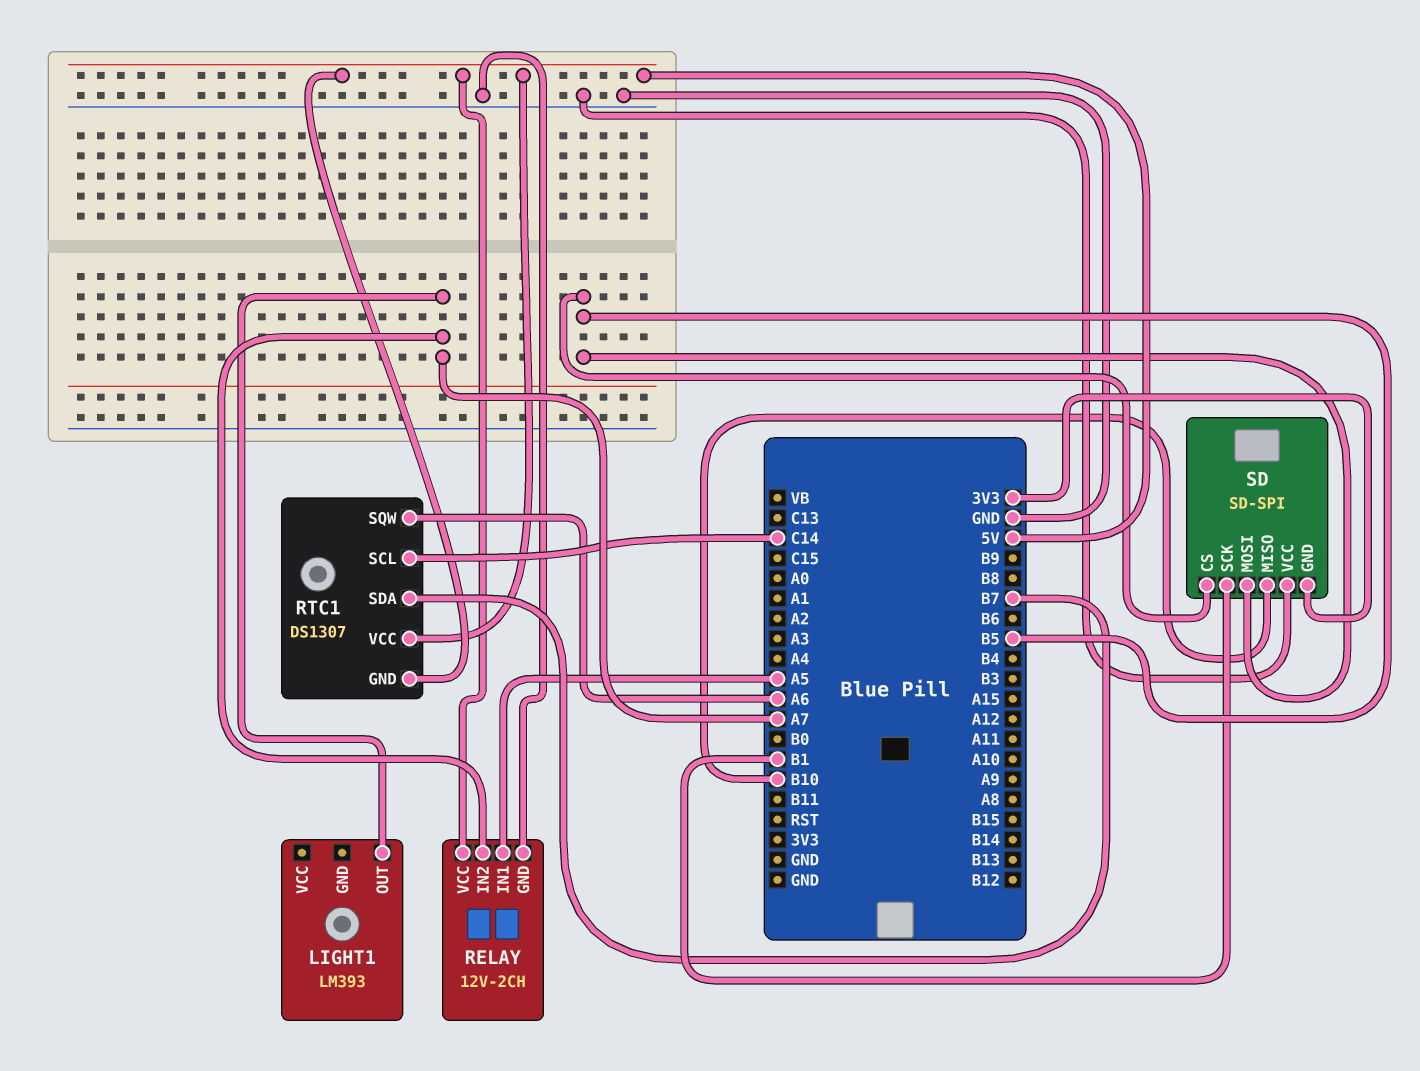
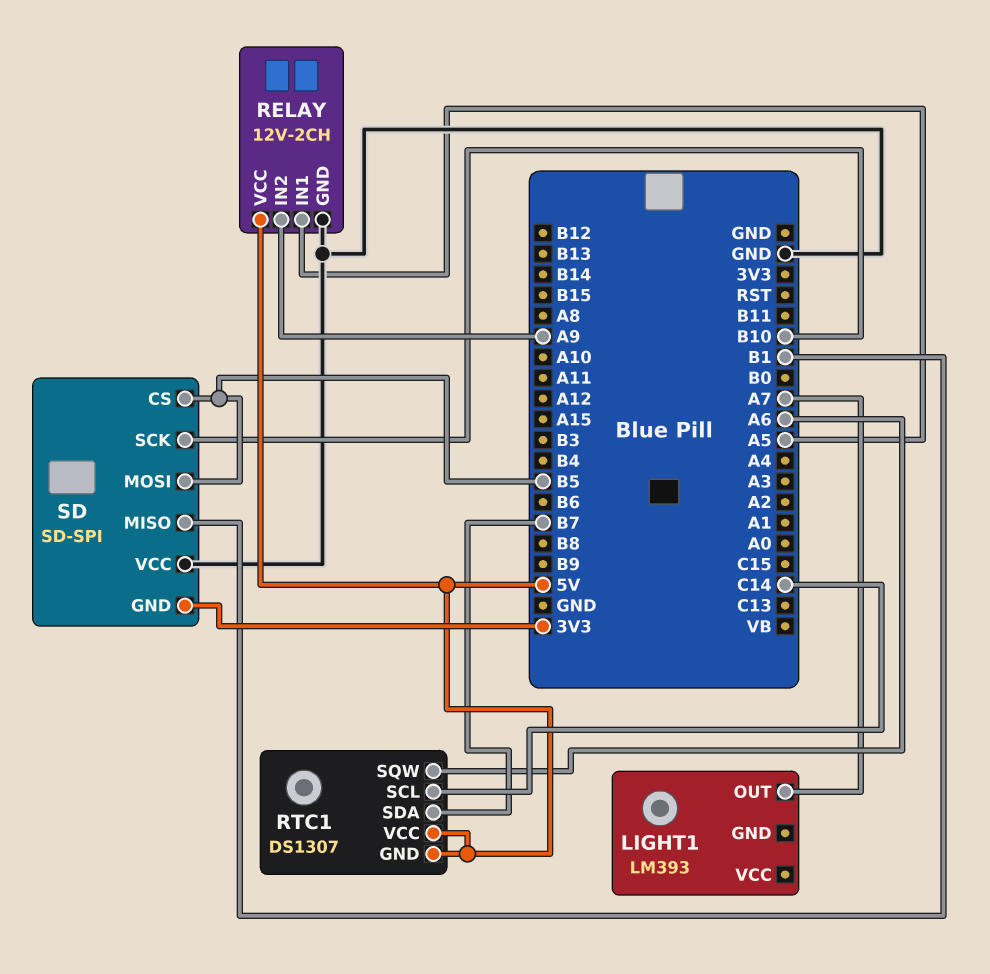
RELAY pin IN2: A7 -> A9
SD pin MISO: B10 -> B1
SD pin SCK: B1 -> B10

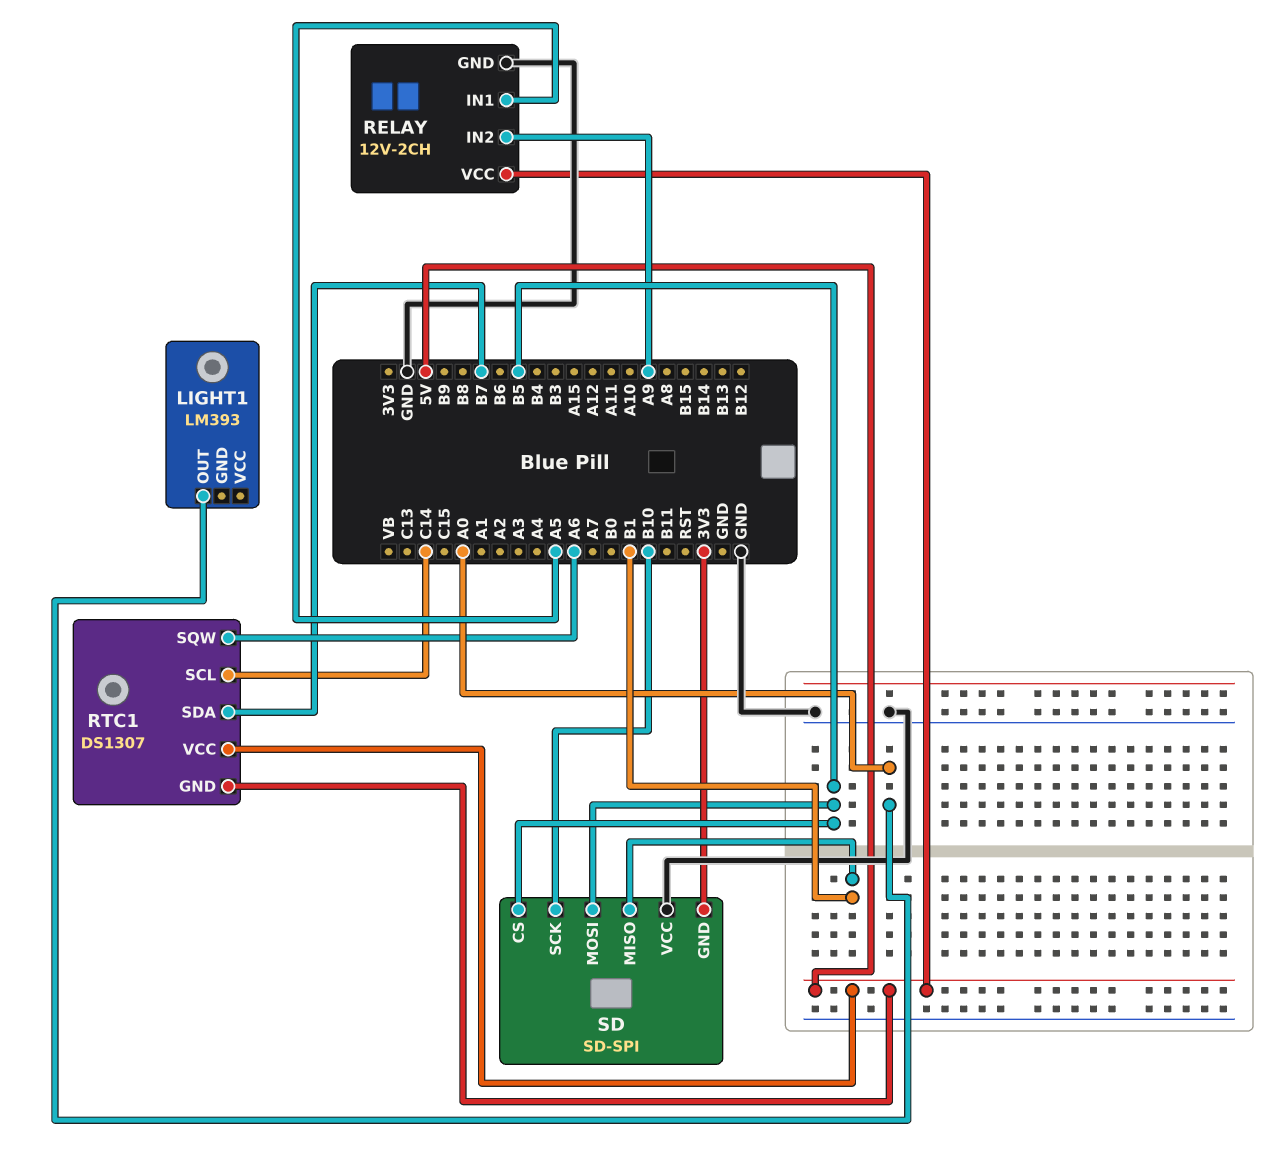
LIGHT1 pin OUT: A7 -> A0

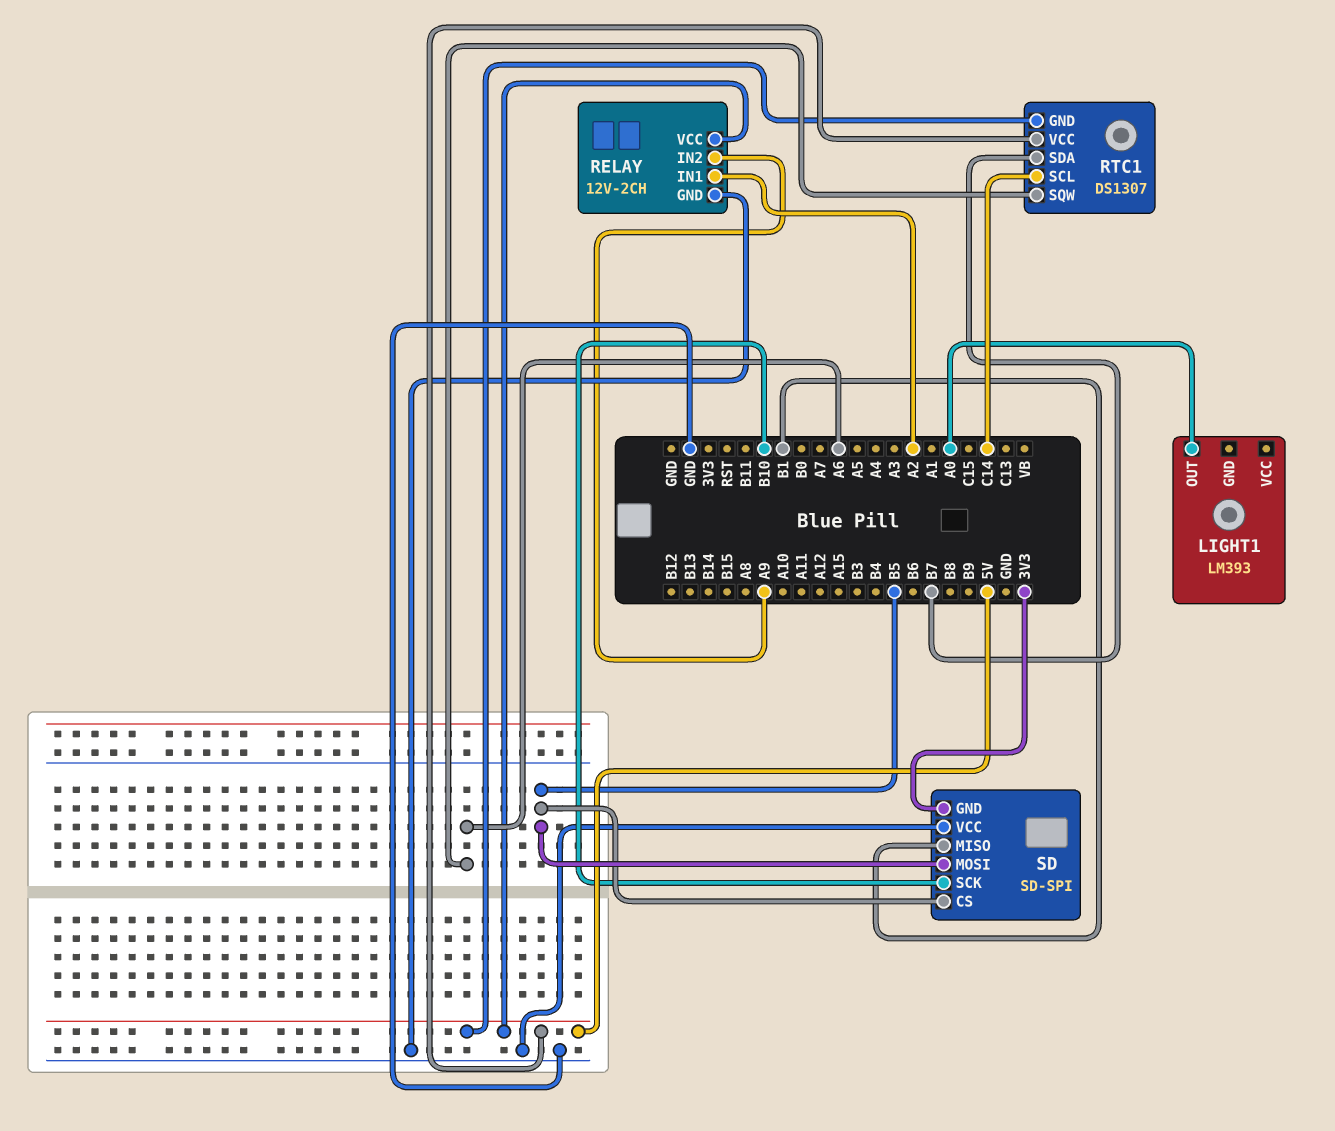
RELAY pin IN1: A5 -> A2

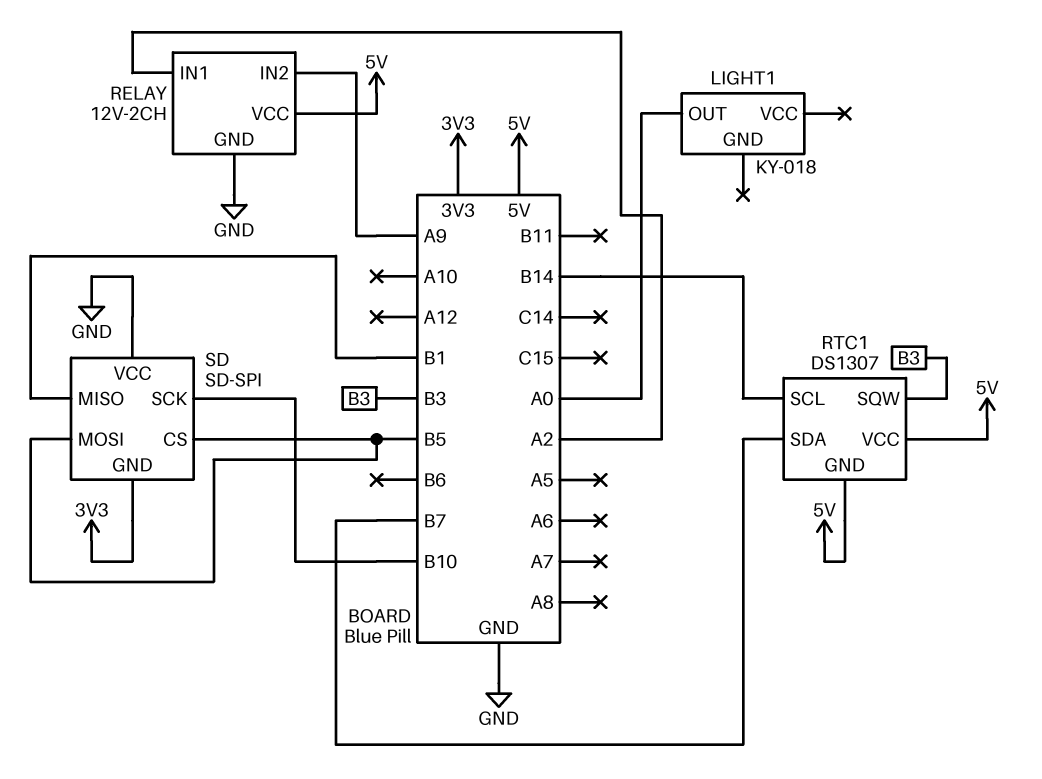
LIGHT1: LM393 -> KY-018
RTC1 pin SCL: C14 -> B14
RTC1 pin SQW: A6 -> B3

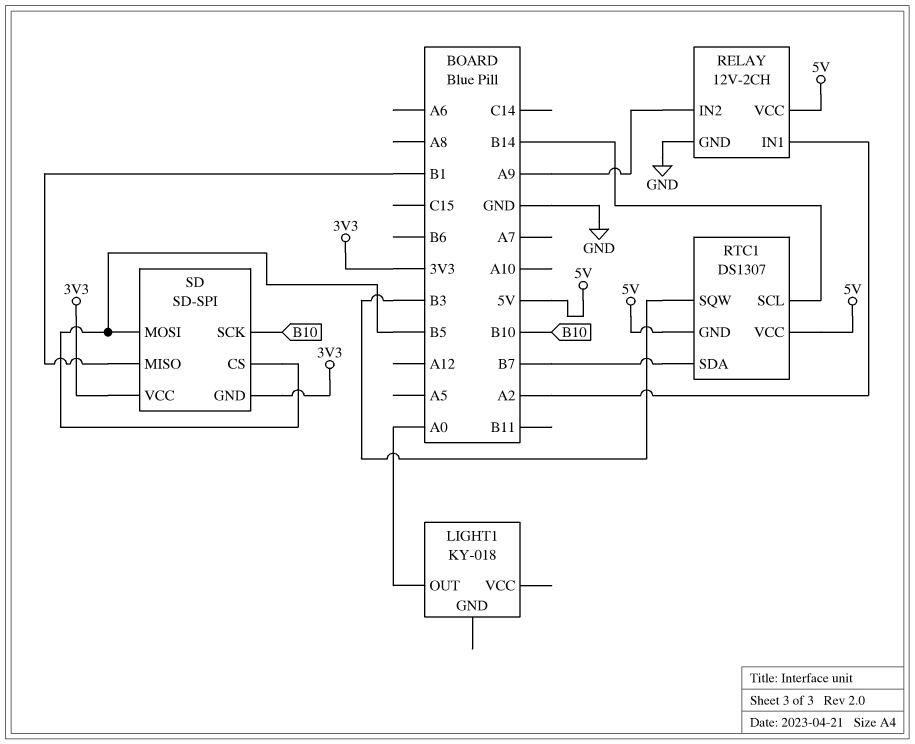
SD pin VCC: GND -> 3V3

